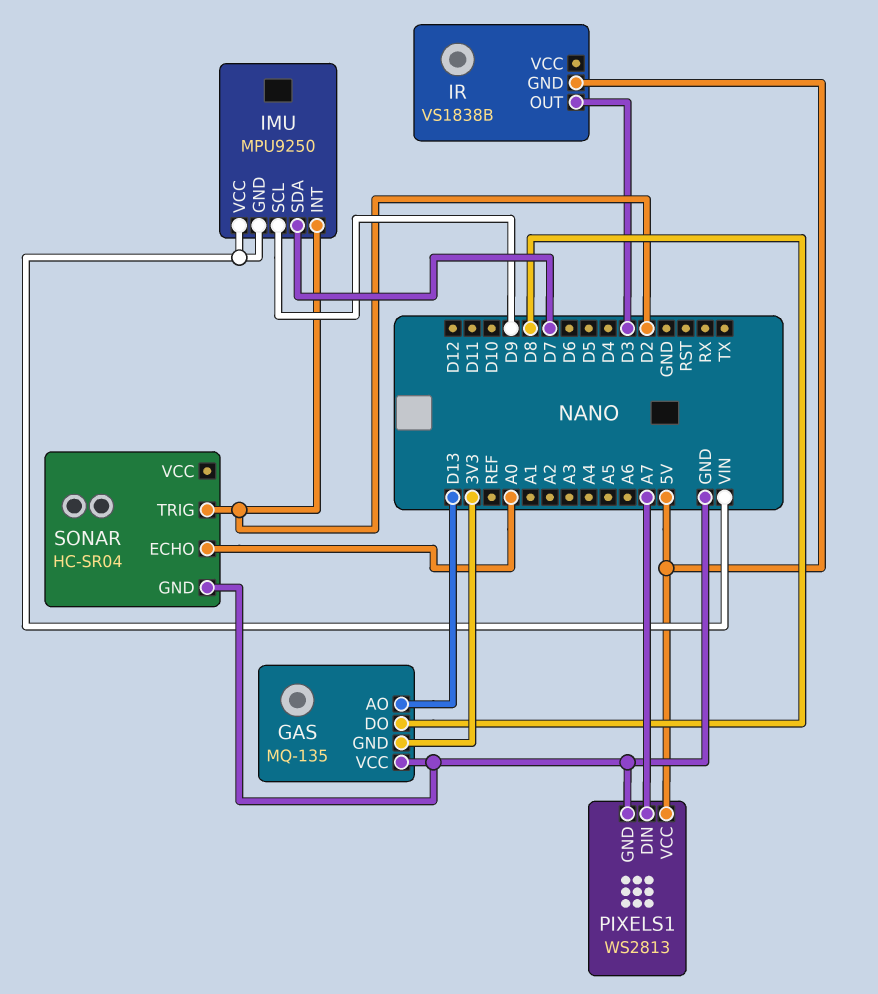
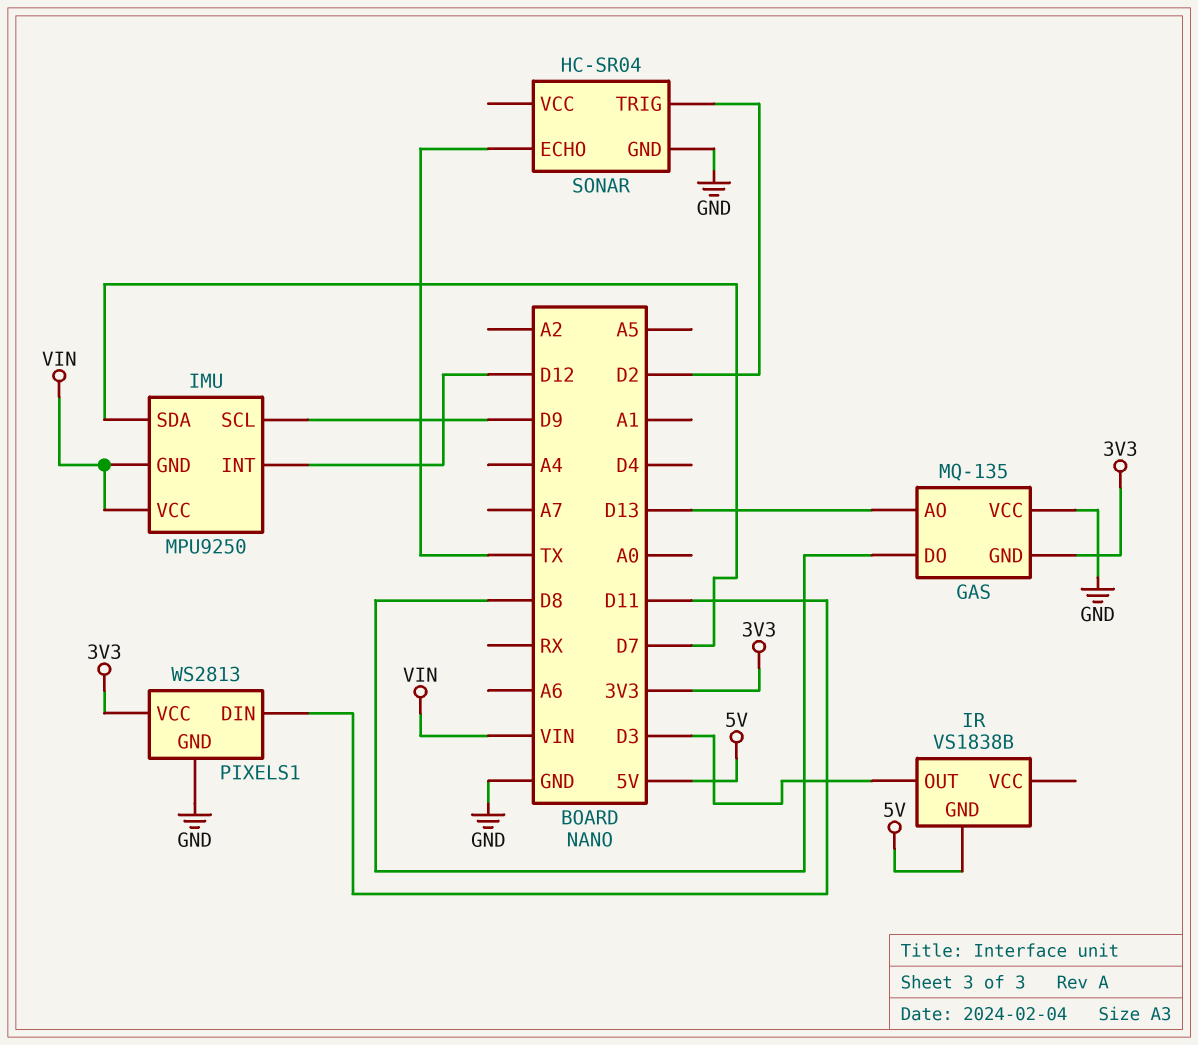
IMU pin INT: D2 -> D12
PIXELS1 pin DIN: A7 -> D11
PIXELS1 pin VCC: 5V -> 3V3
SONAR pin ECHO: A0 -> TX

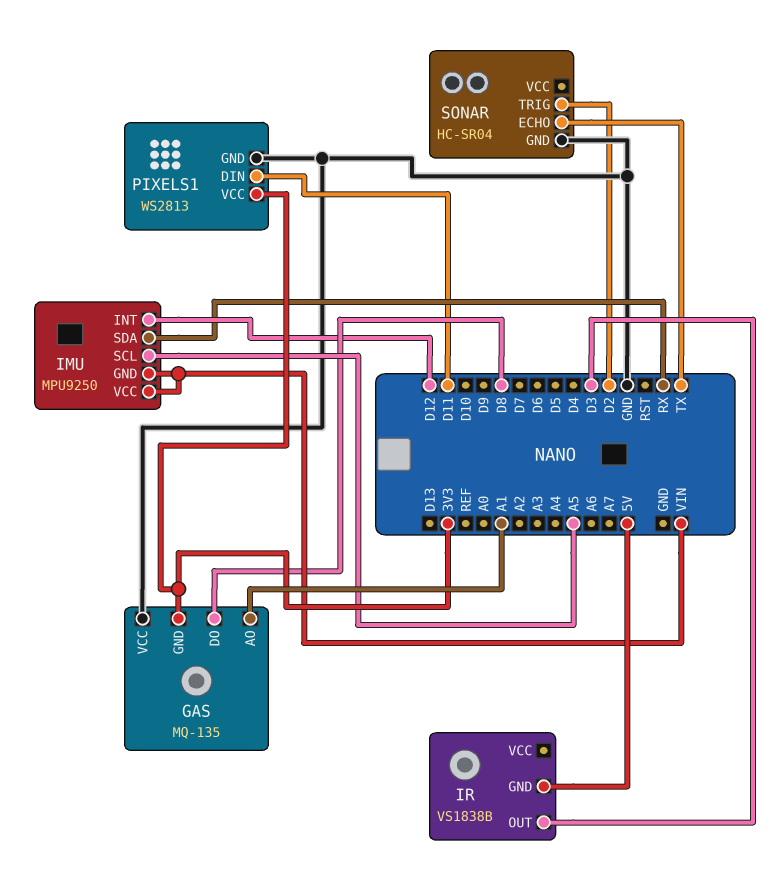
GAS pin AO: D13 -> A1
IMU pin SCL: D9 -> A5
IMU pin SDA: D7 -> RX

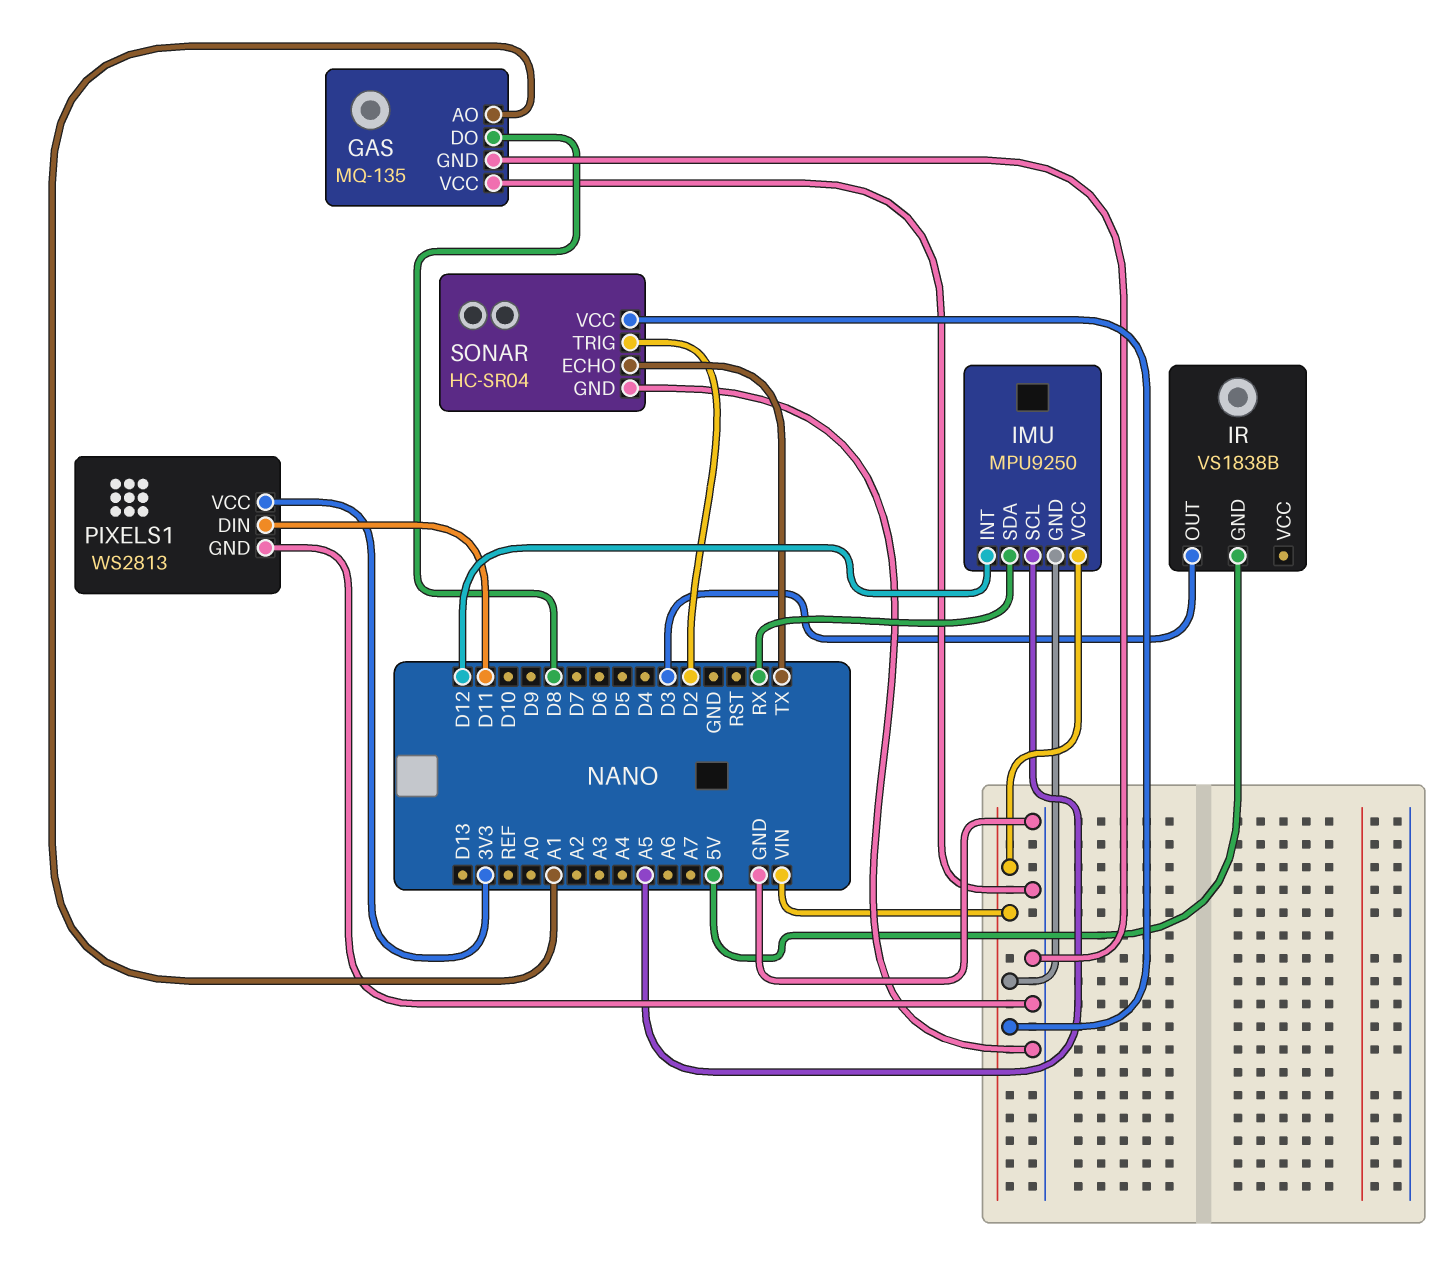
GAS pin GND: 3V3 -> GND
SONAR pin VCC: none -> VIN

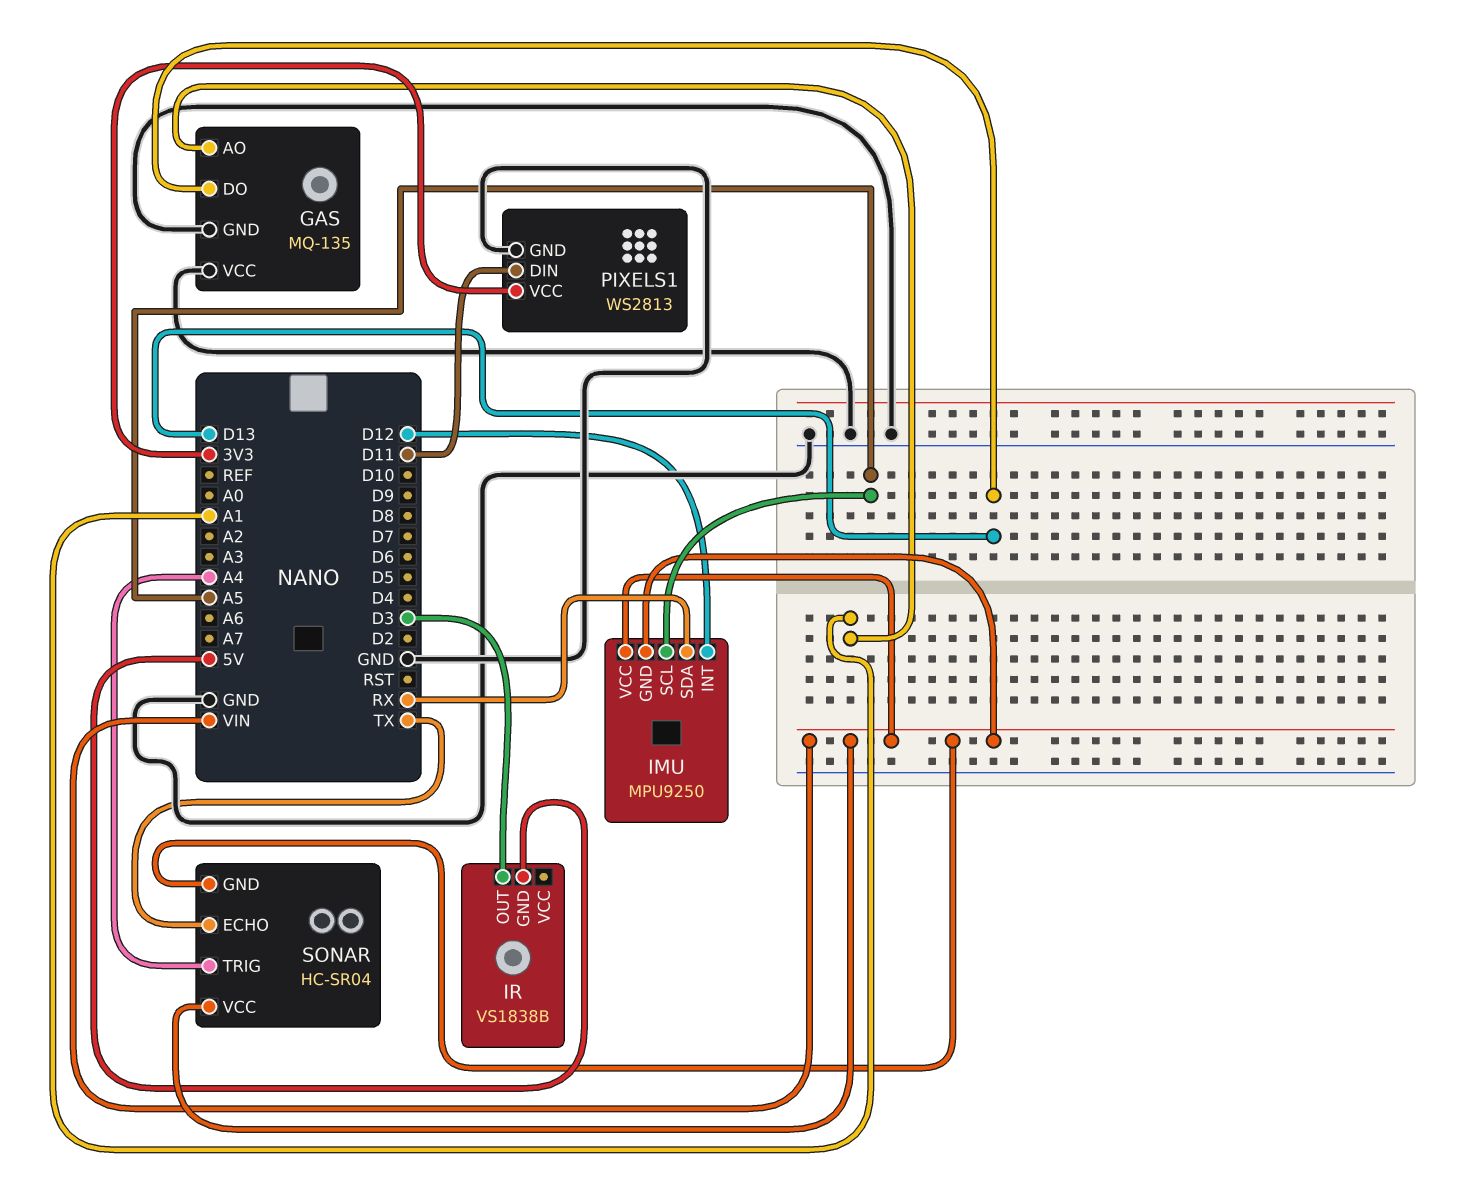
GAS pin DO: D8 -> D13
SONAR pin GND: GND -> VIN
SONAR pin TRIG: D2 -> A4

